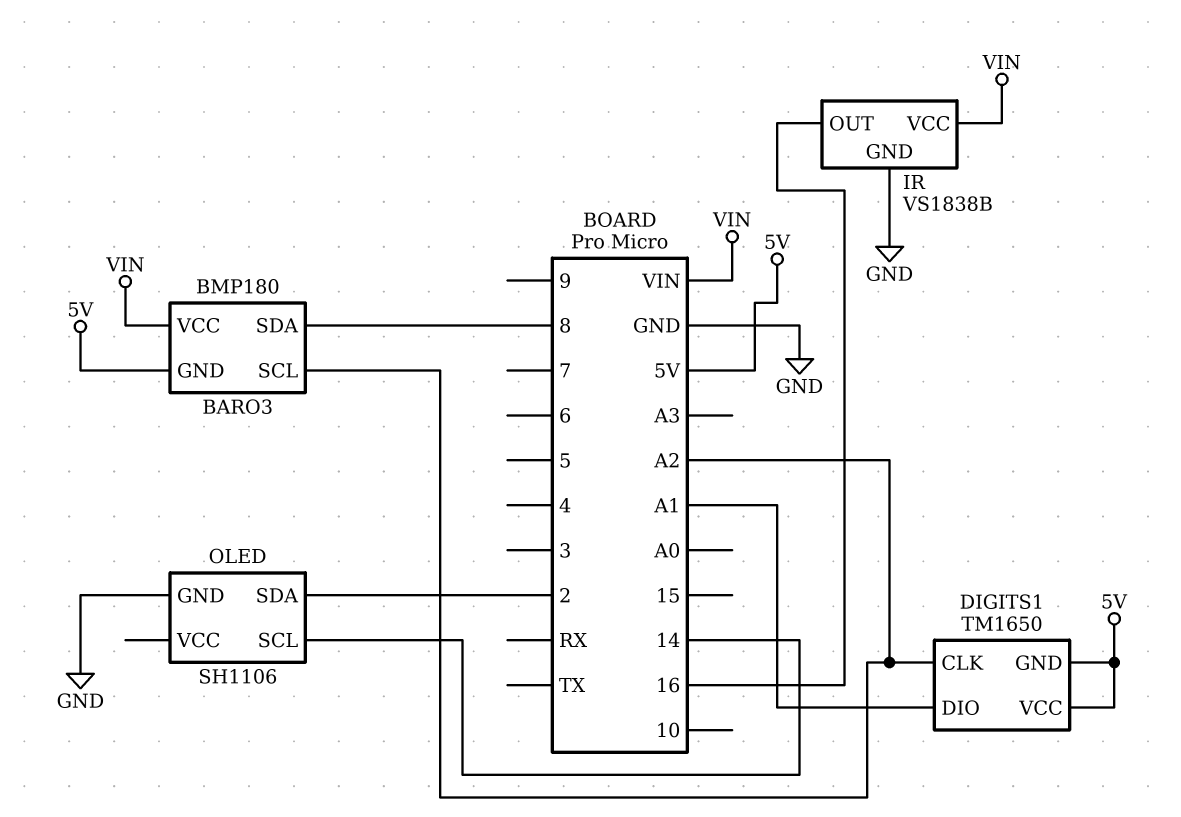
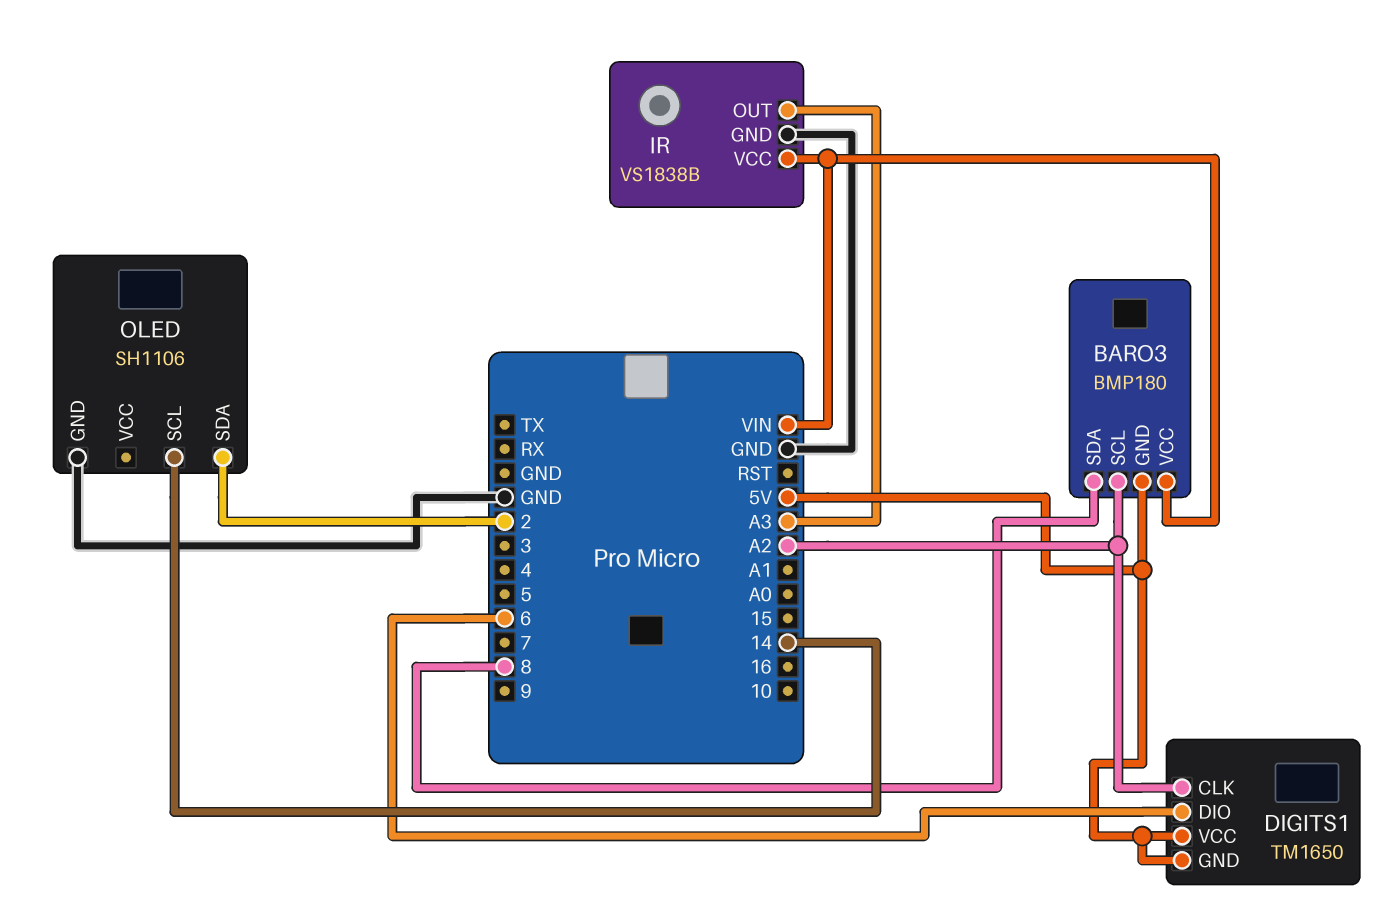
DIGITS1 pin DIO: A1 -> 6
IR pin OUT: 16 -> A3

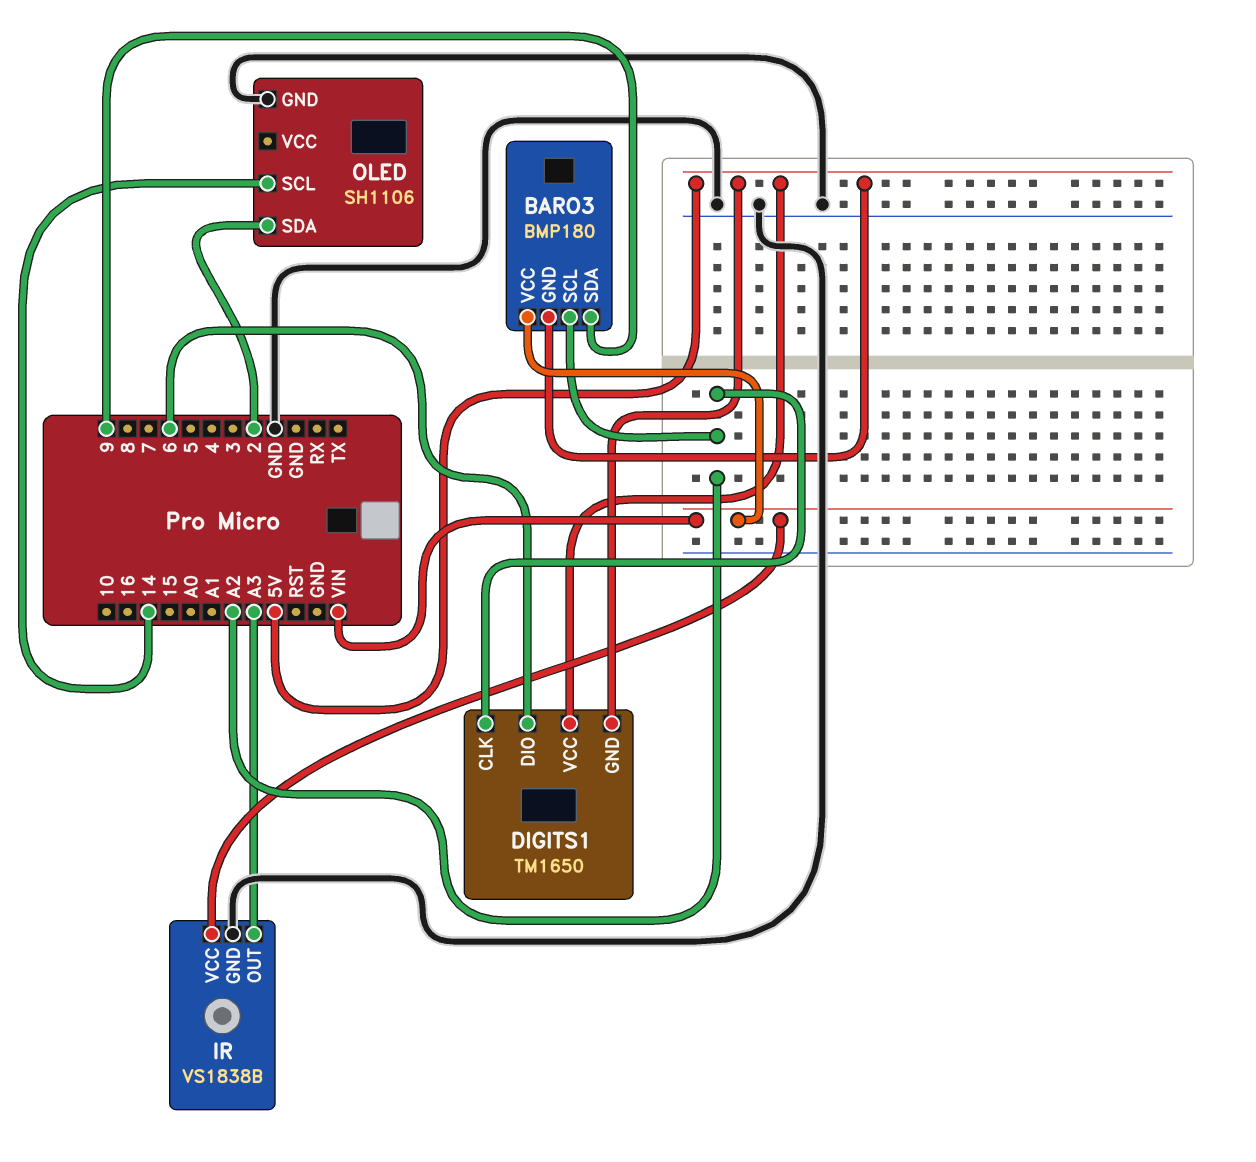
BARO3 pin SDA: 8 -> 9

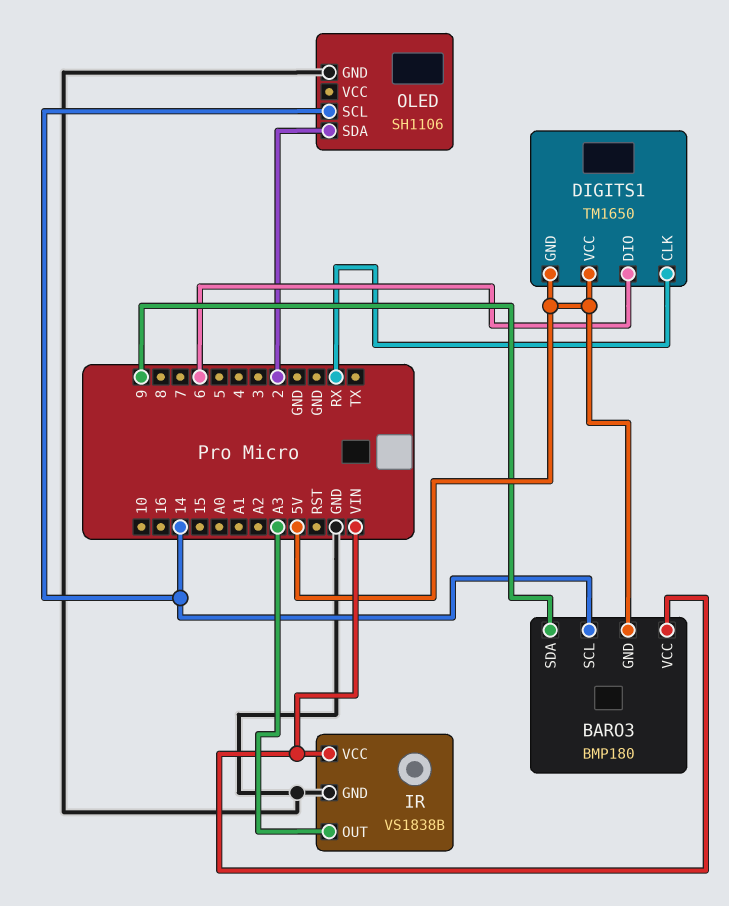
BARO3 pin SCL: A2 -> 14
DIGITS1 pin CLK: A2 -> RX

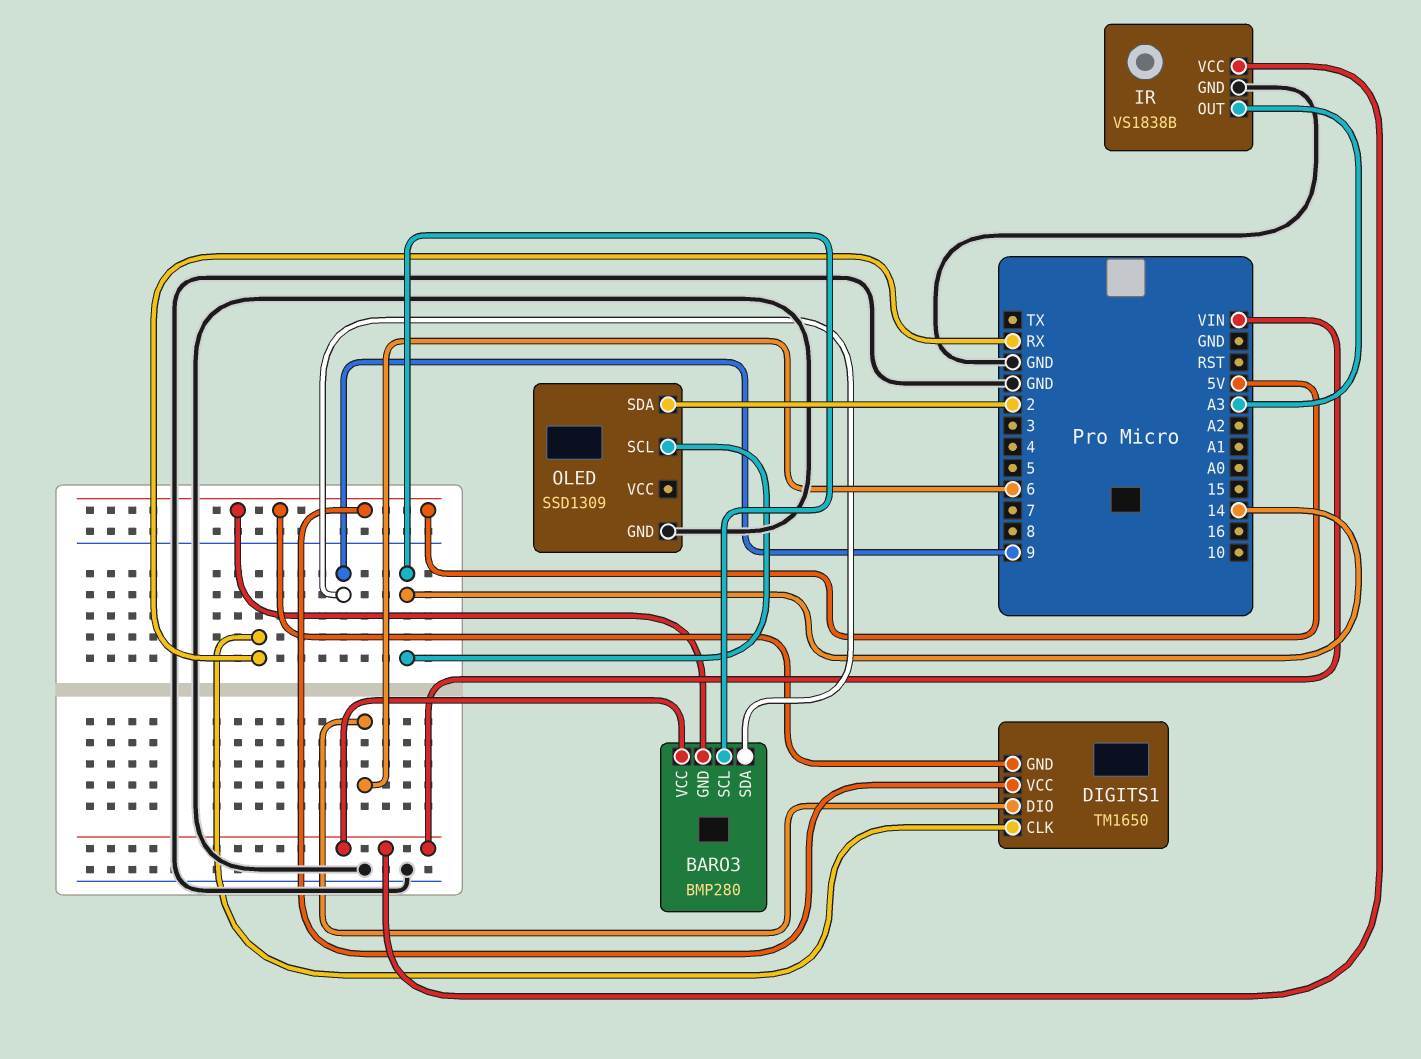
BARO3: BMP180 -> BMP280
OLED: SH1106 -> SSD1309

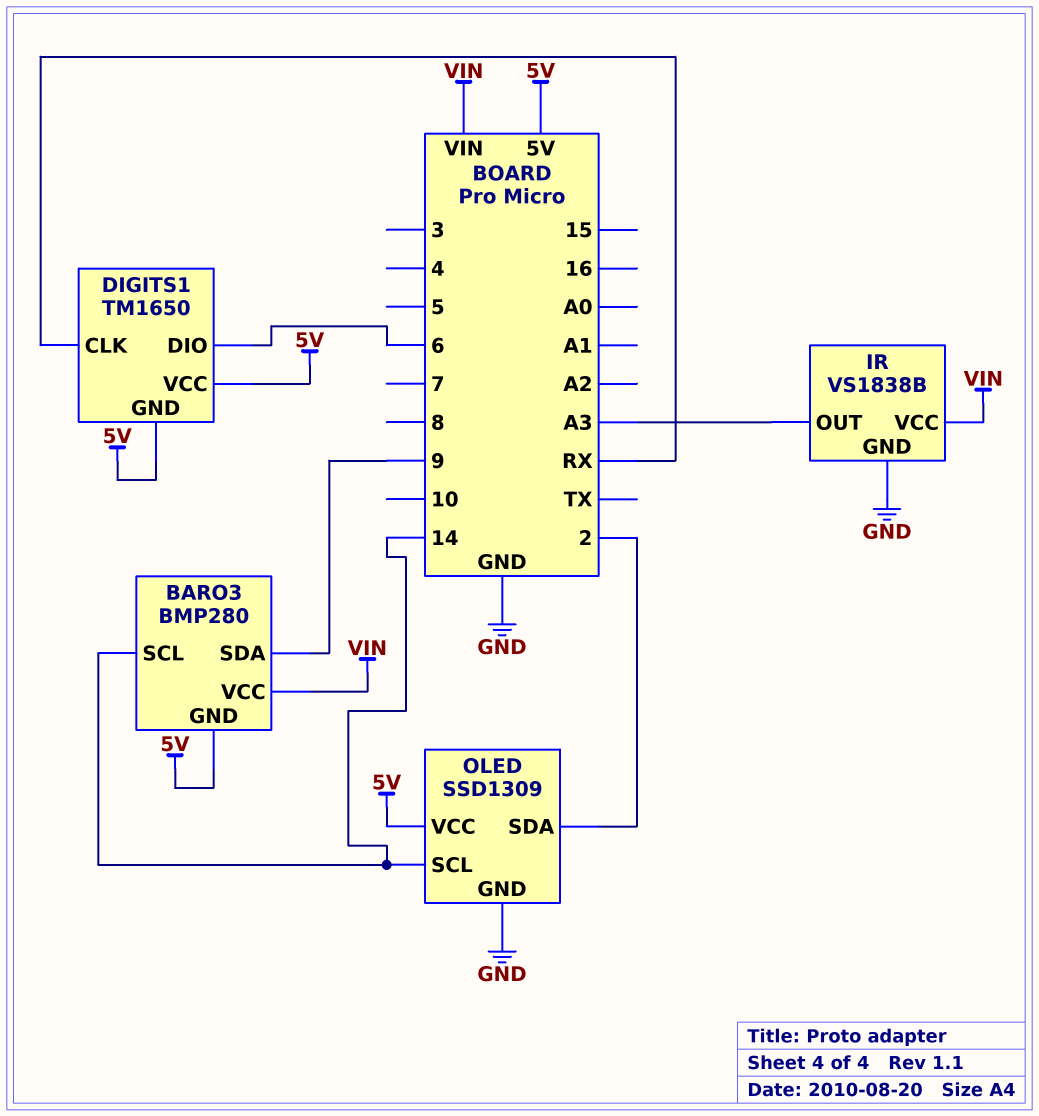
OLED pin VCC: none -> 5V

